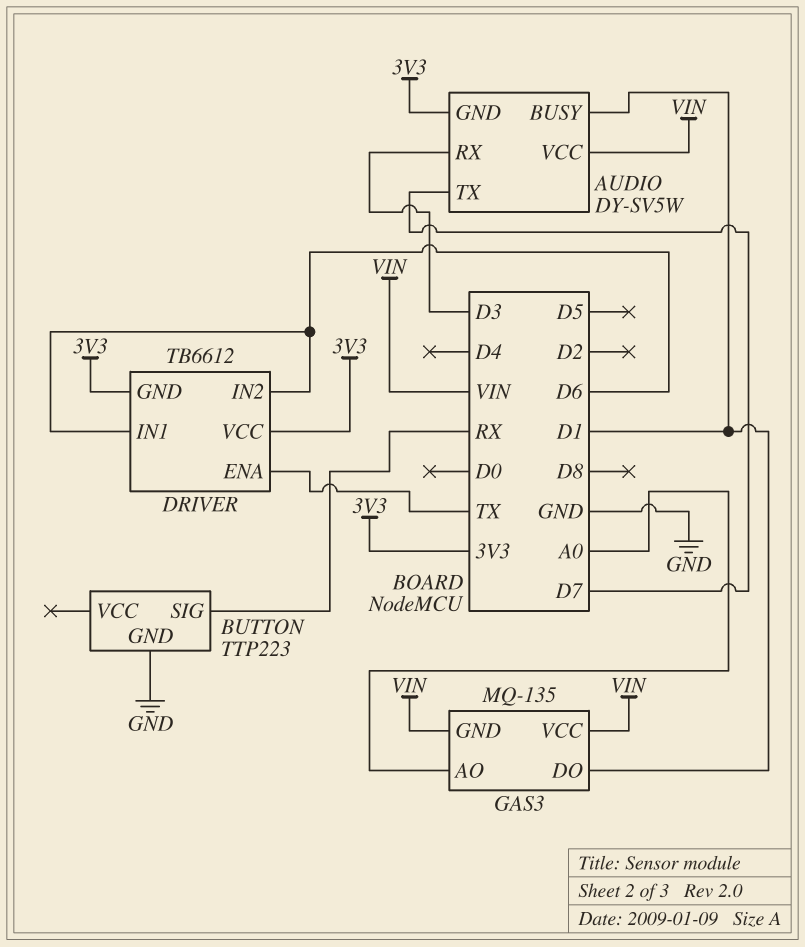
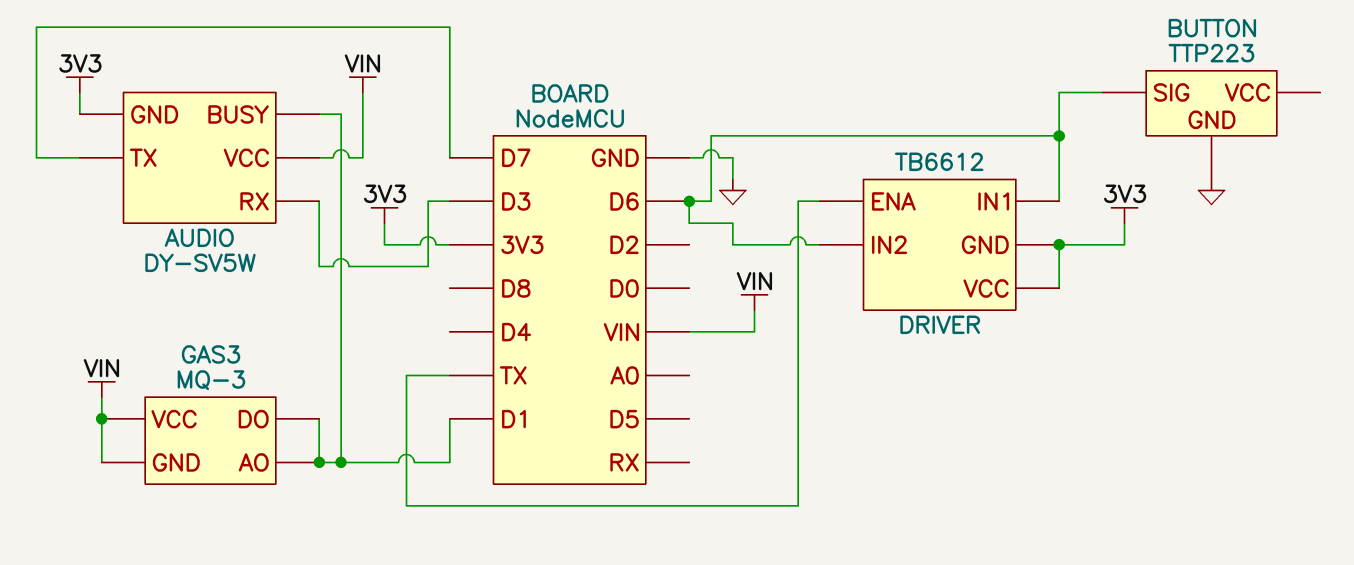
BUTTON pin SIG: RX -> D6
GAS3: MQ-135 -> MQ-3
GAS3 pin AO: A0 -> D1

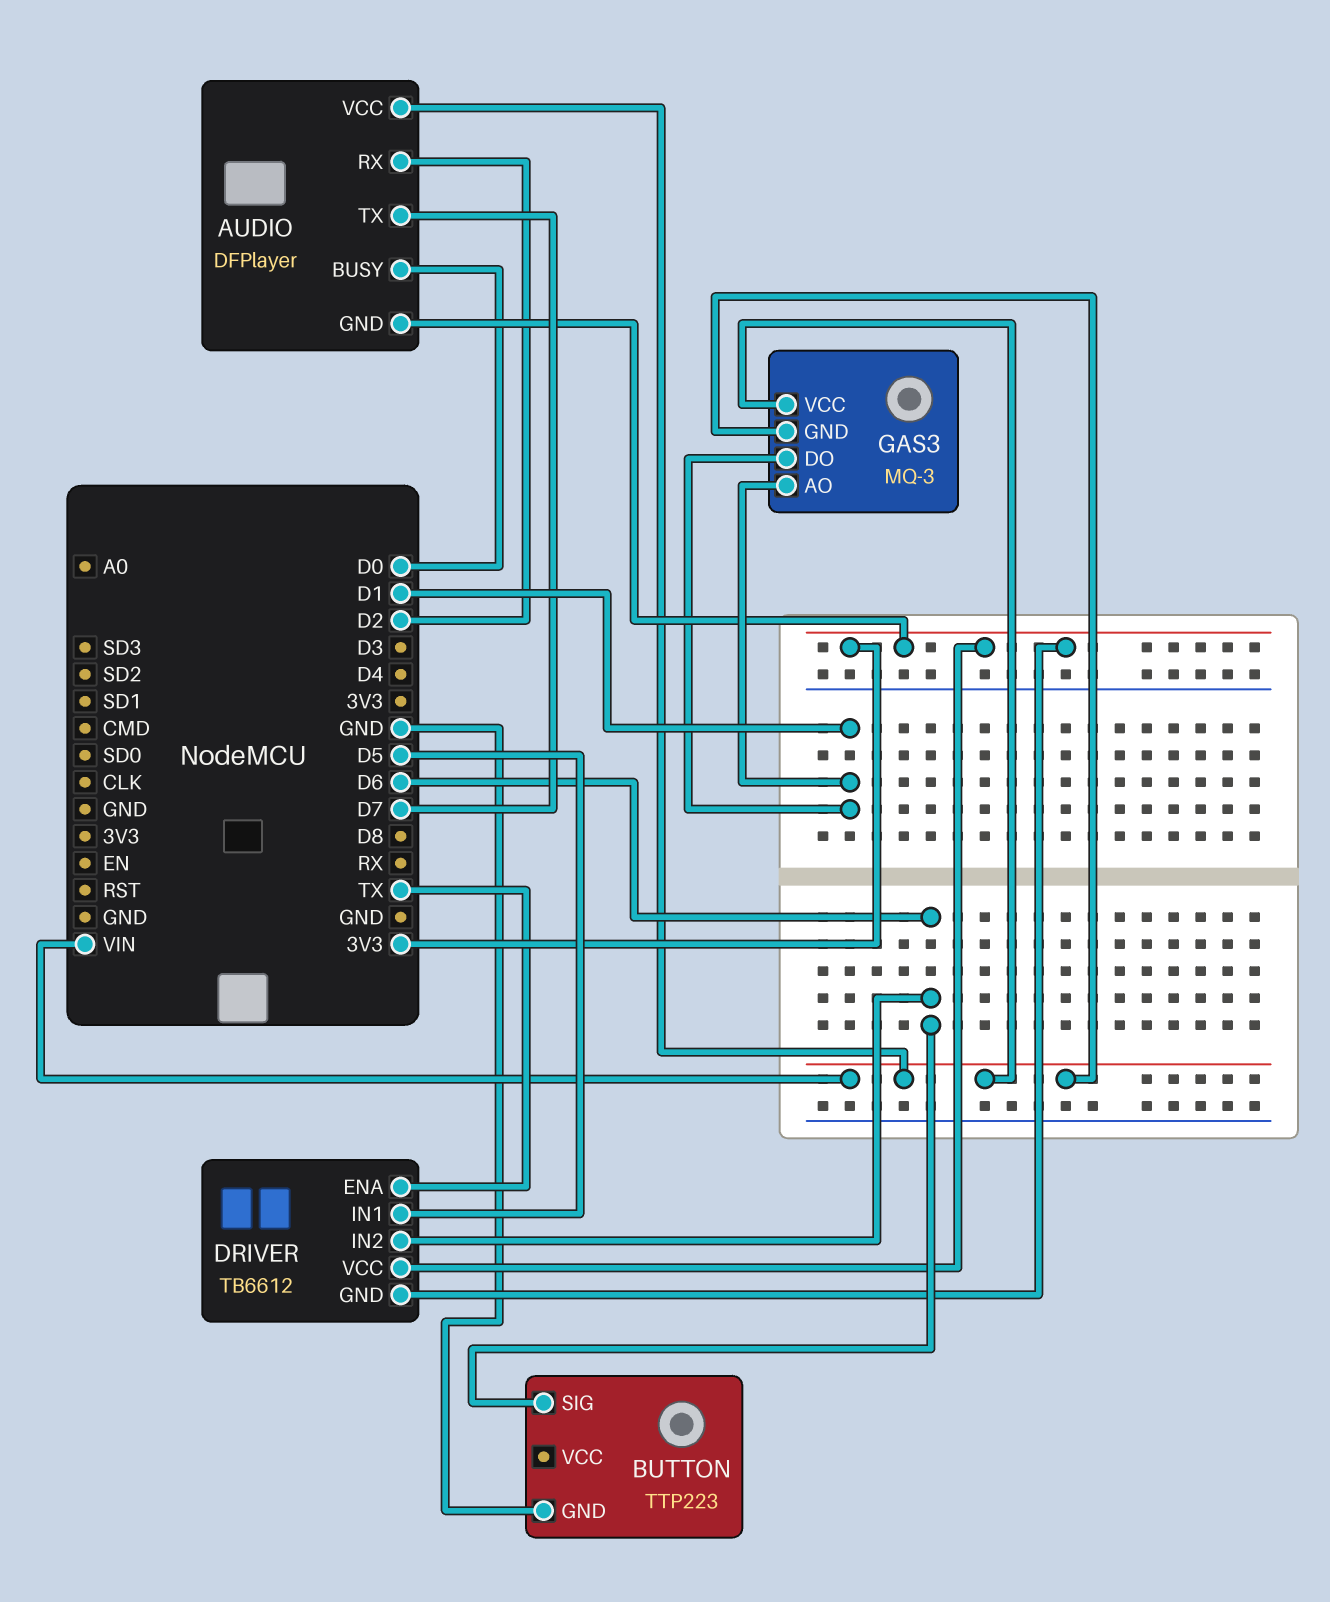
AUDIO: DY-SV5W -> DFPlayer
AUDIO pin BUSY: D1 -> D0
AUDIO pin RX: D3 -> D2
DRIVER pin IN1: D6 -> D5

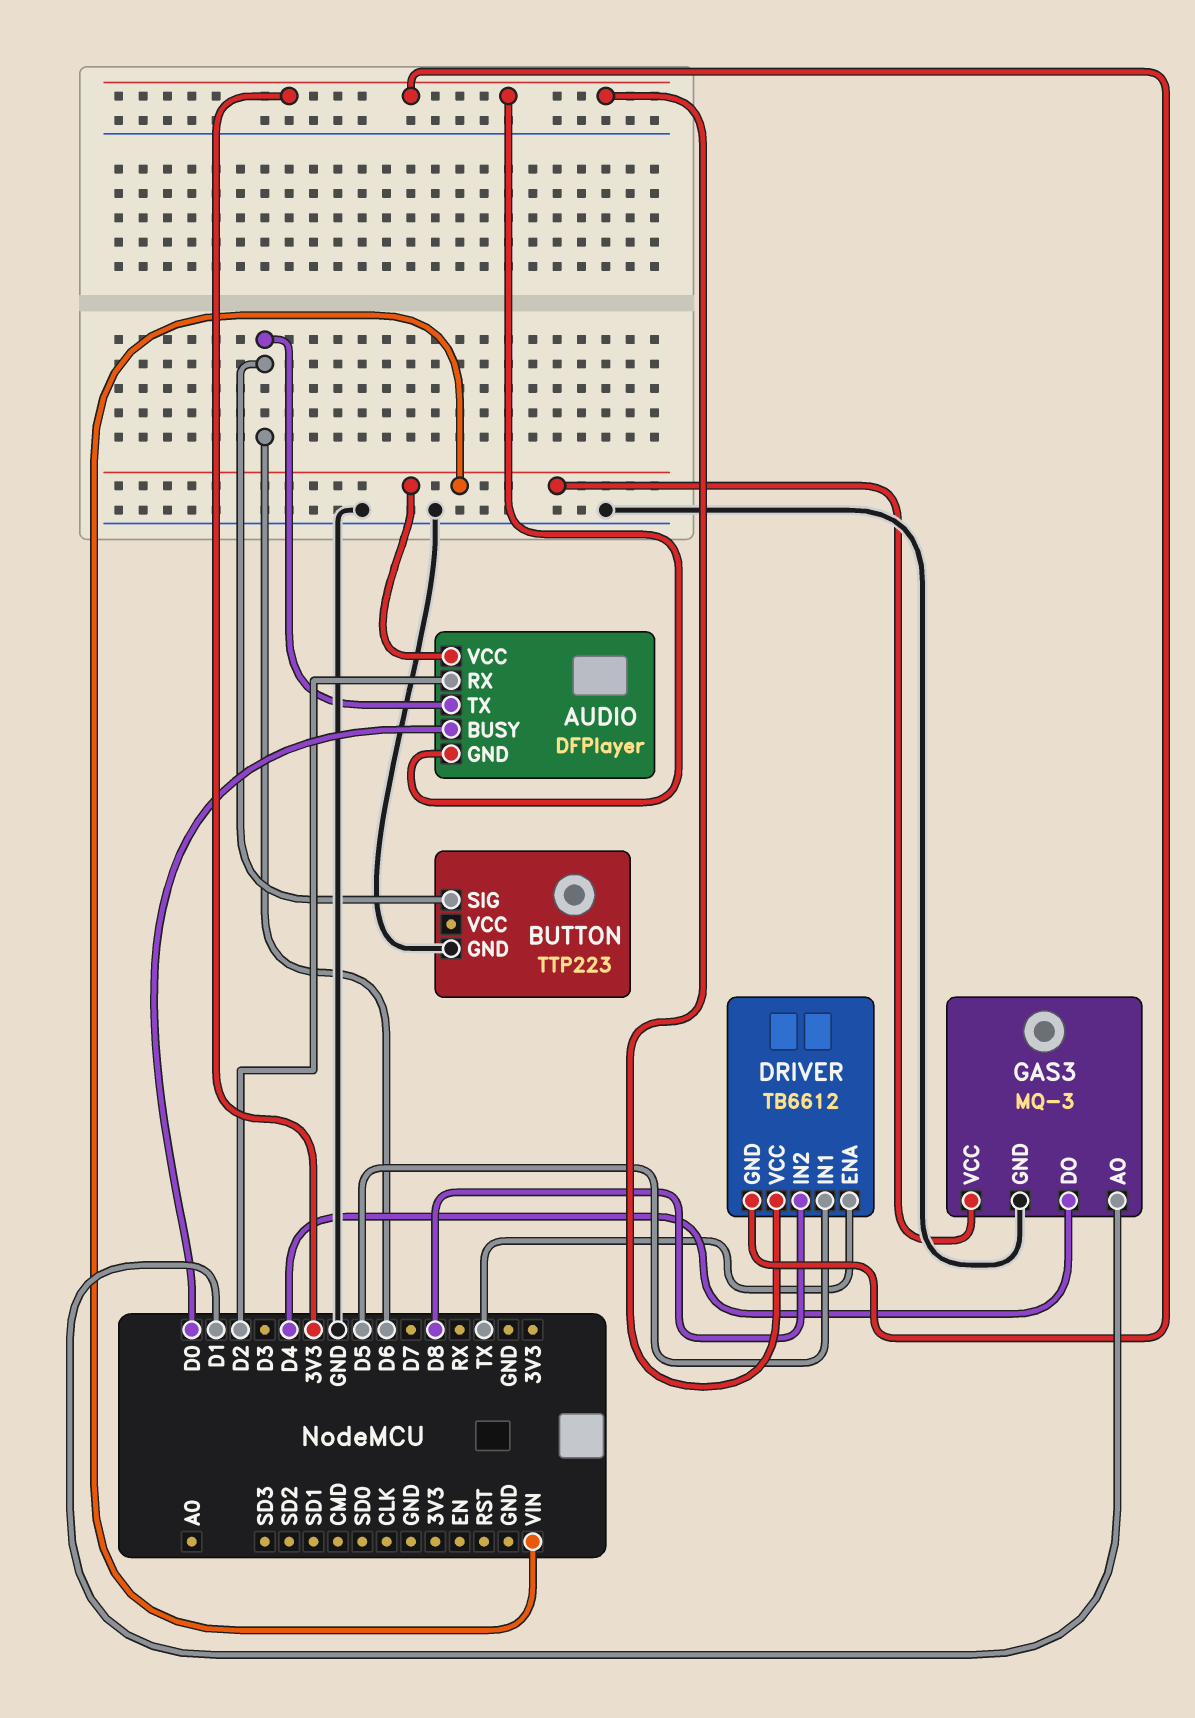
AUDIO pin TX: D7 -> D6
DRIVER pin IN2: D6 -> D8
GAS3 pin DO: D1 -> D4
GAS3 pin GND: VIN -> GND

